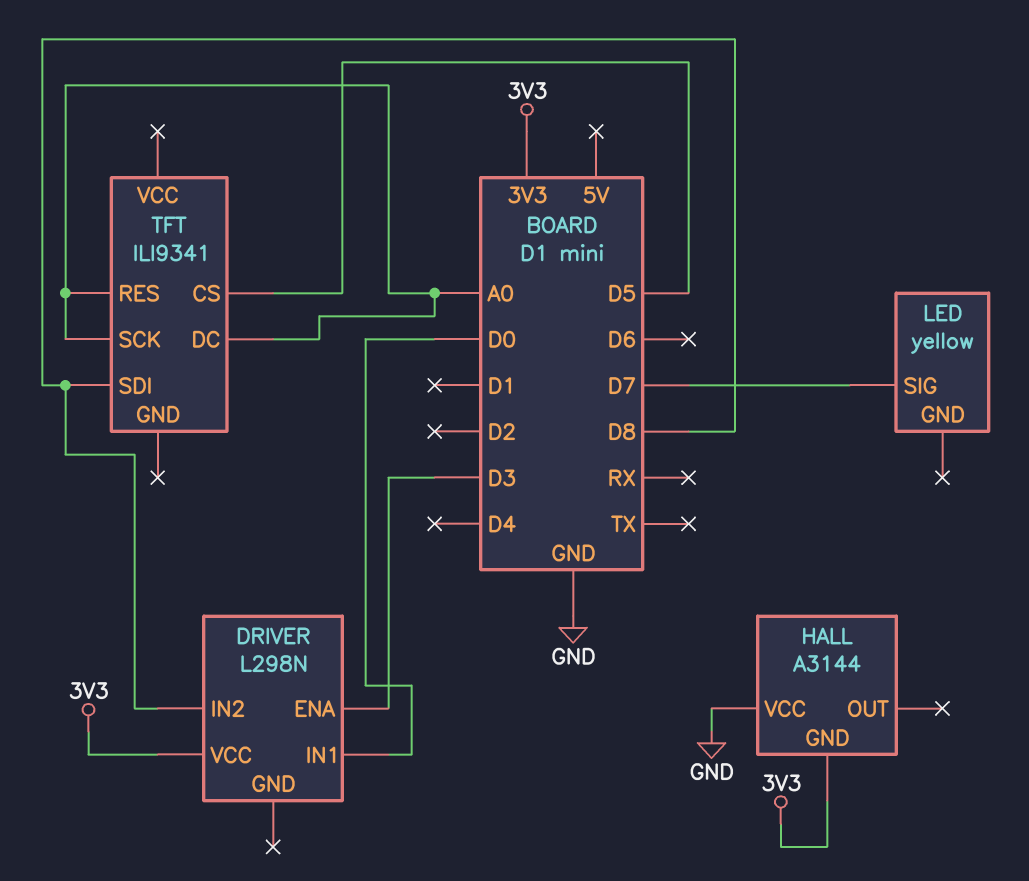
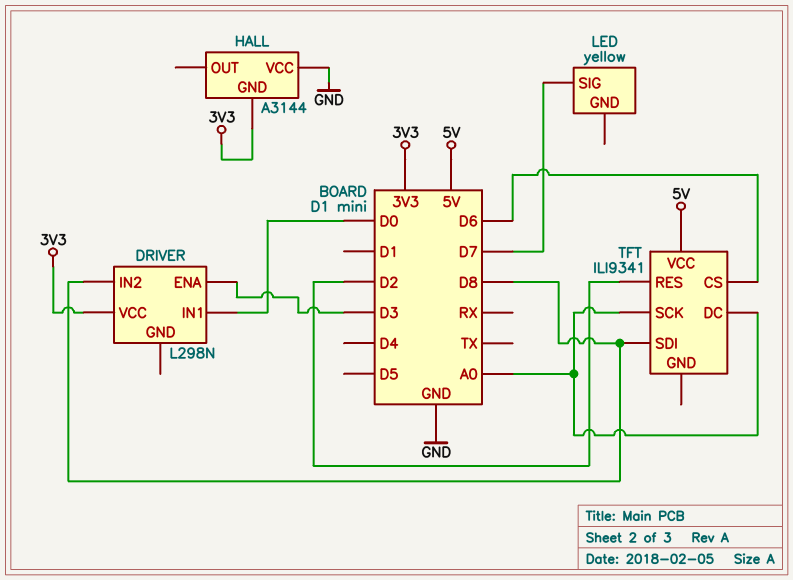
TFT pin CS: D5 -> D6
TFT pin RES: A0 -> D2
TFT pin VCC: none -> 5V

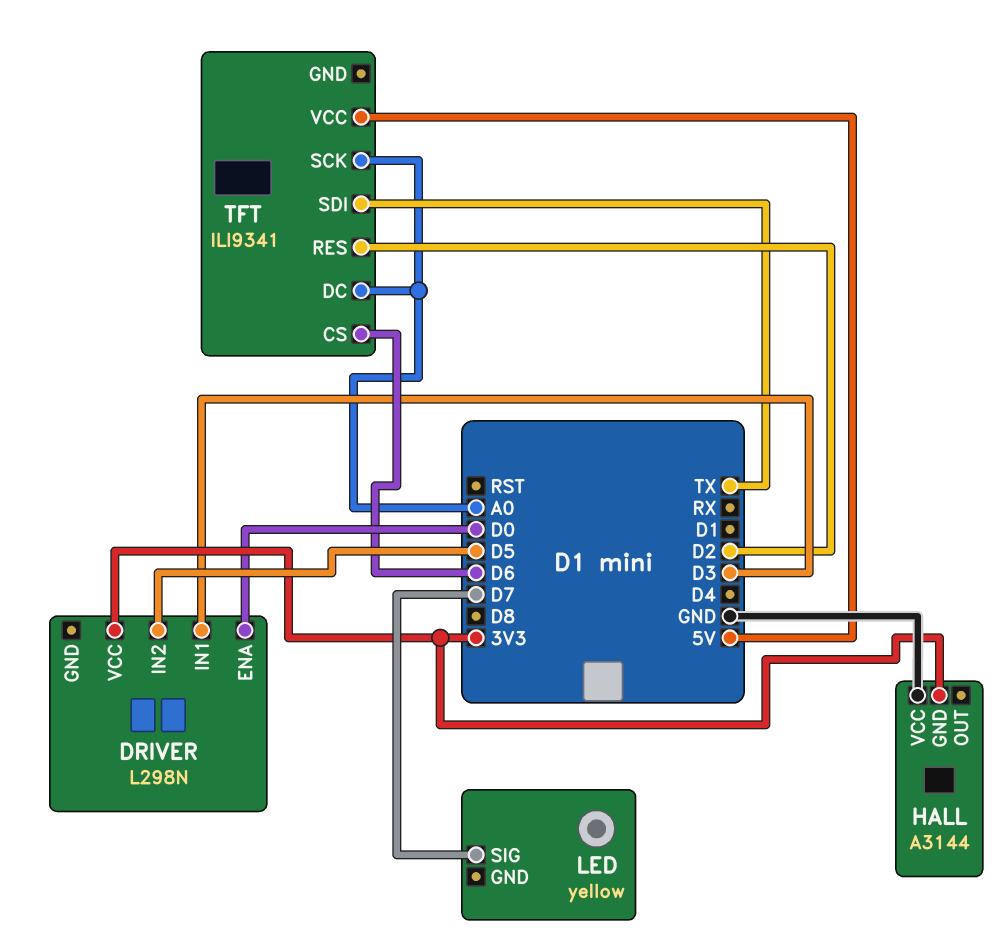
DRIVER pin ENA: D3 -> D0
DRIVER pin IN1: D0 -> D3
DRIVER pin IN2: D8 -> D5
TFT pin SDI: D8 -> TX

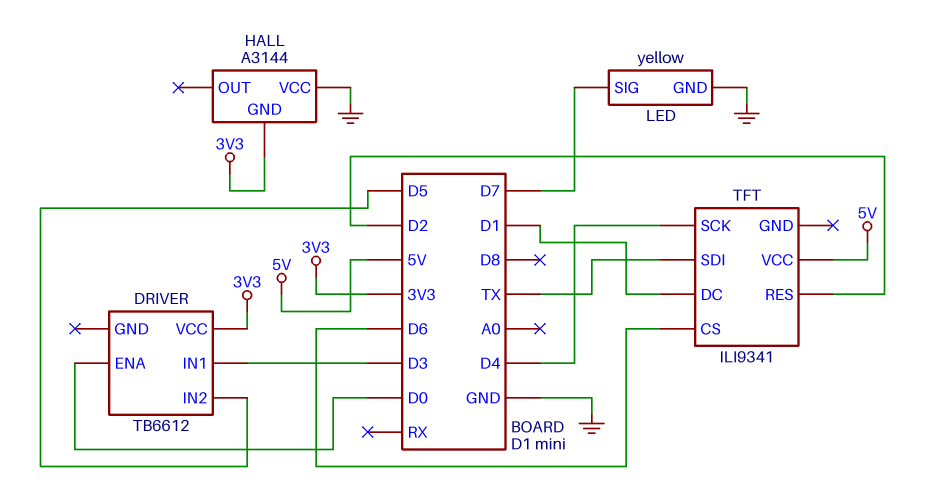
DRIVER: L298N -> TB6612
LED pin GND: none -> GND
TFT pin DC: A0 -> D1
TFT pin SCK: A0 -> D4

